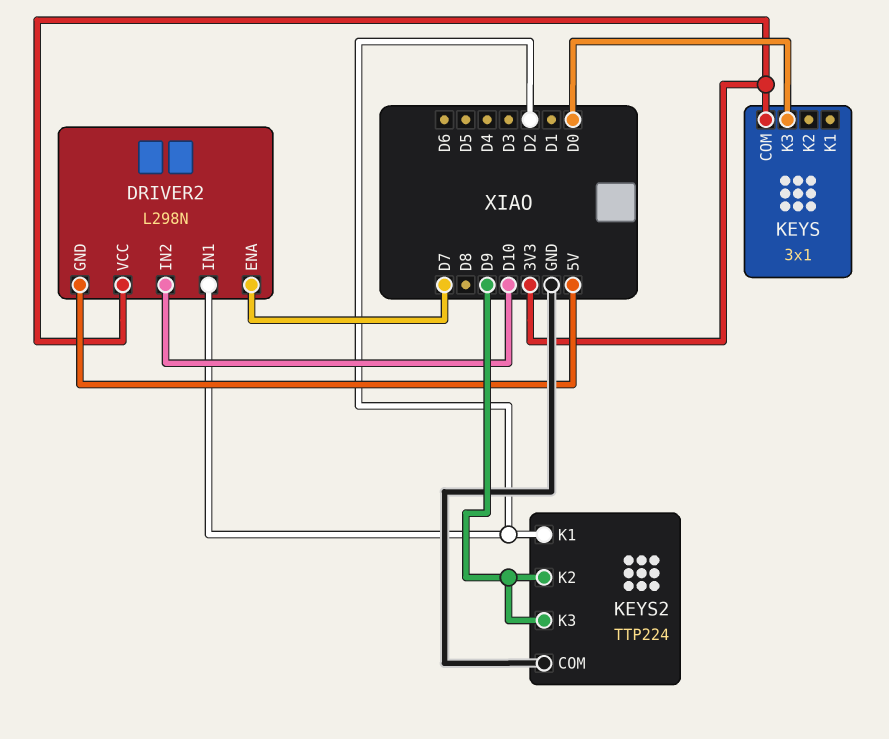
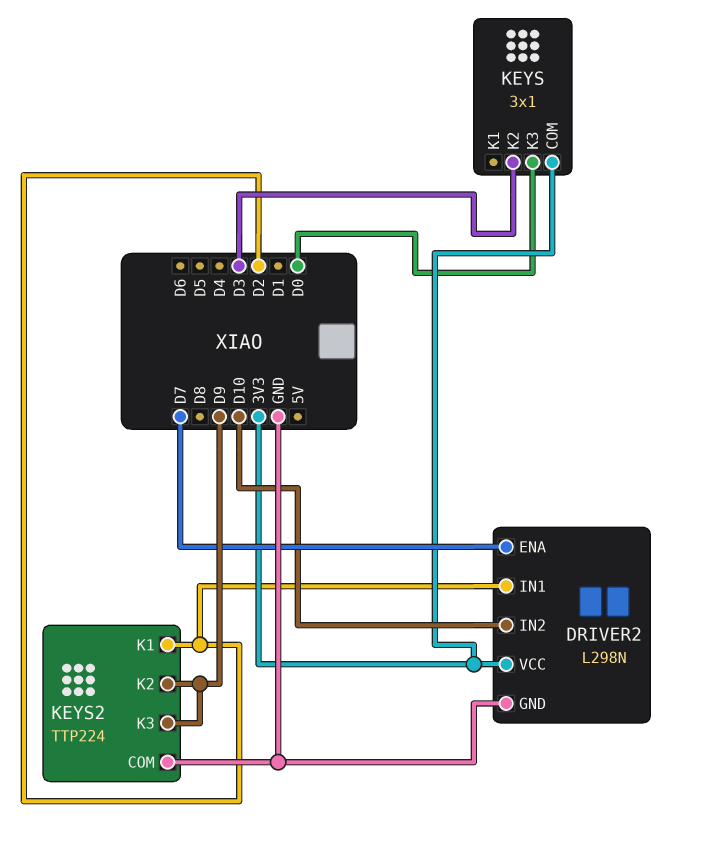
DRIVER2 pin GND: 5V -> GND
KEYS pin K2: none -> D3

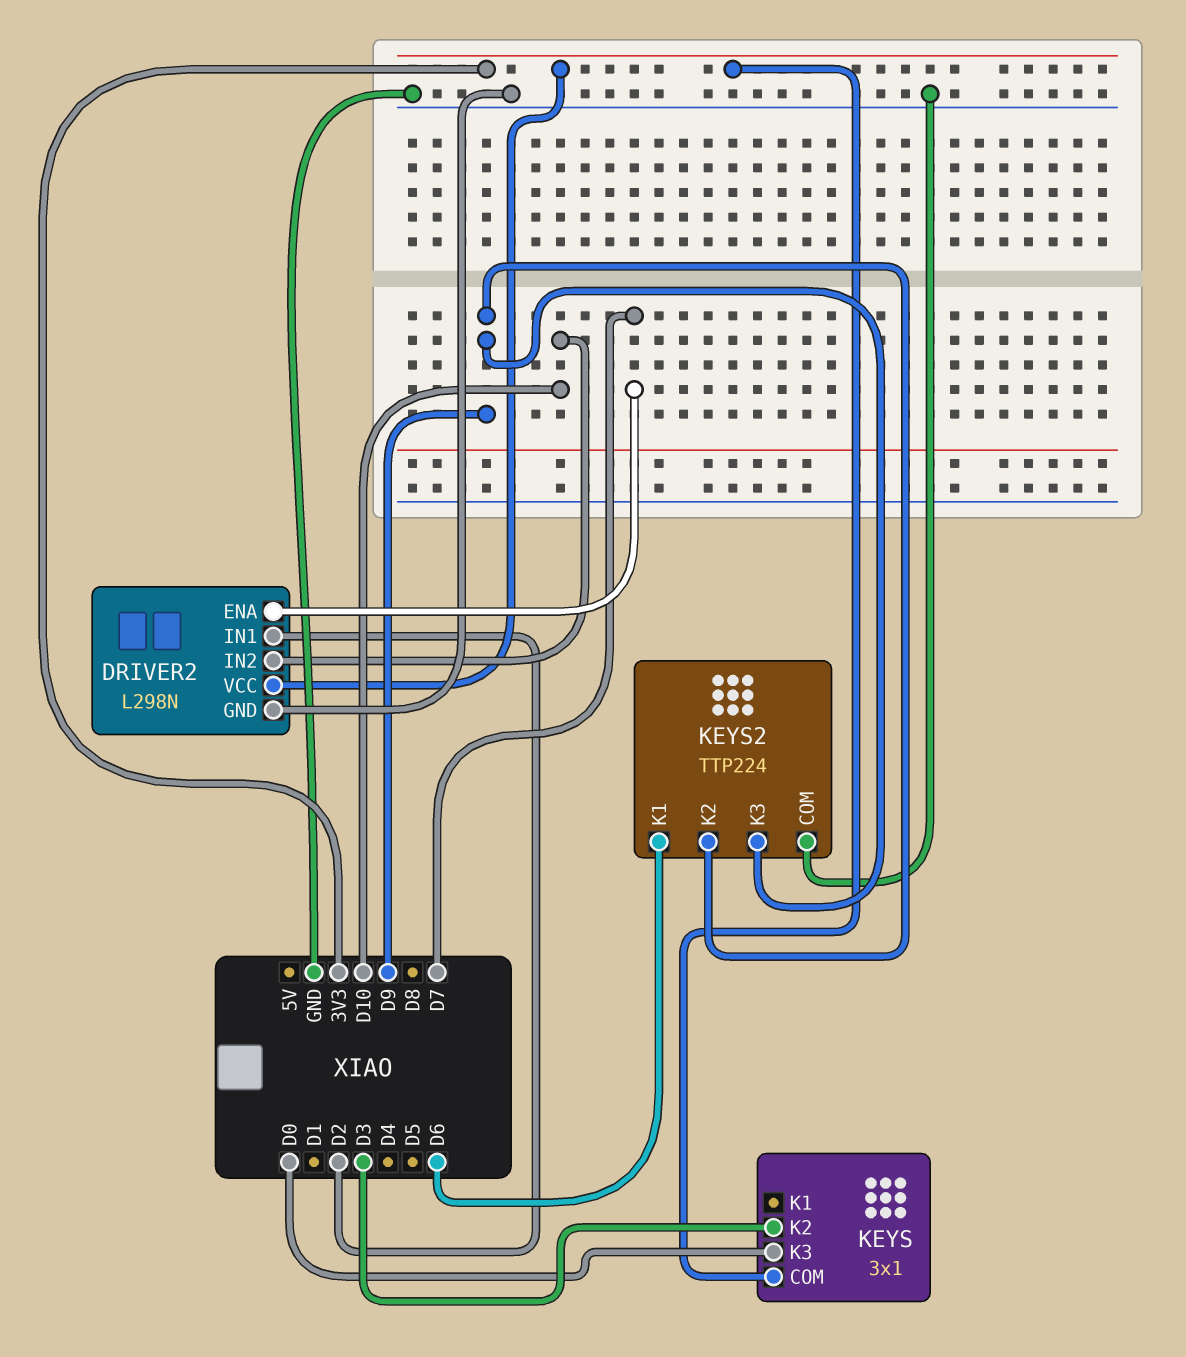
KEYS2 pin K1: D2 -> D6

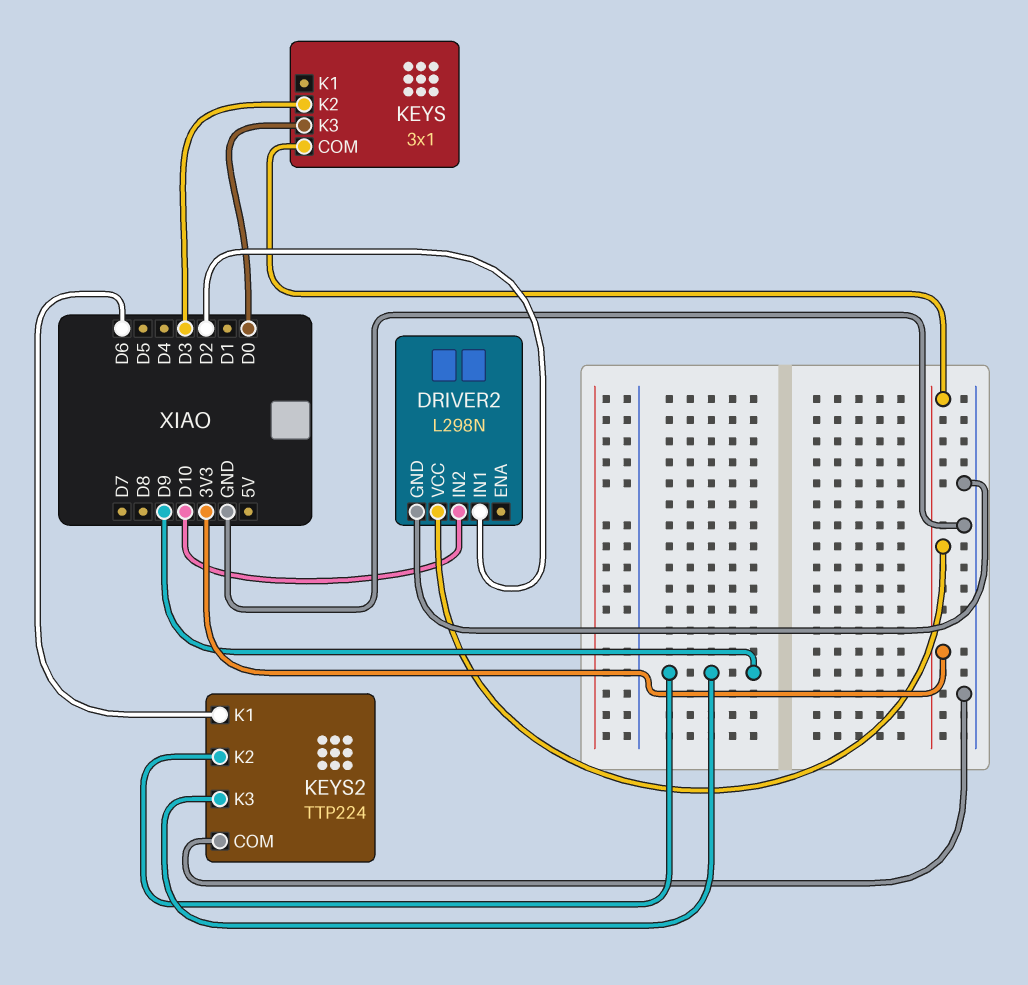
DRIVER2 pin ENA: D7 -> none

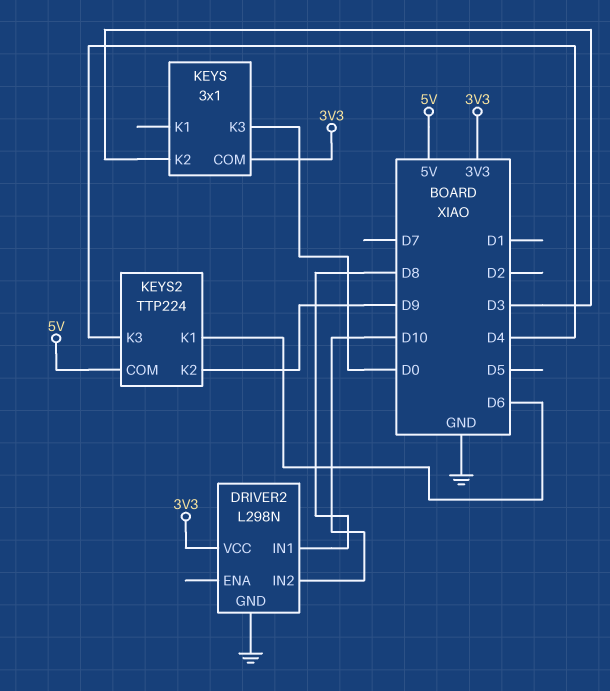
DRIVER2 pin IN1: D2 -> D8
KEYS2 pin COM: GND -> 5V
KEYS2 pin K3: D9 -> D4

